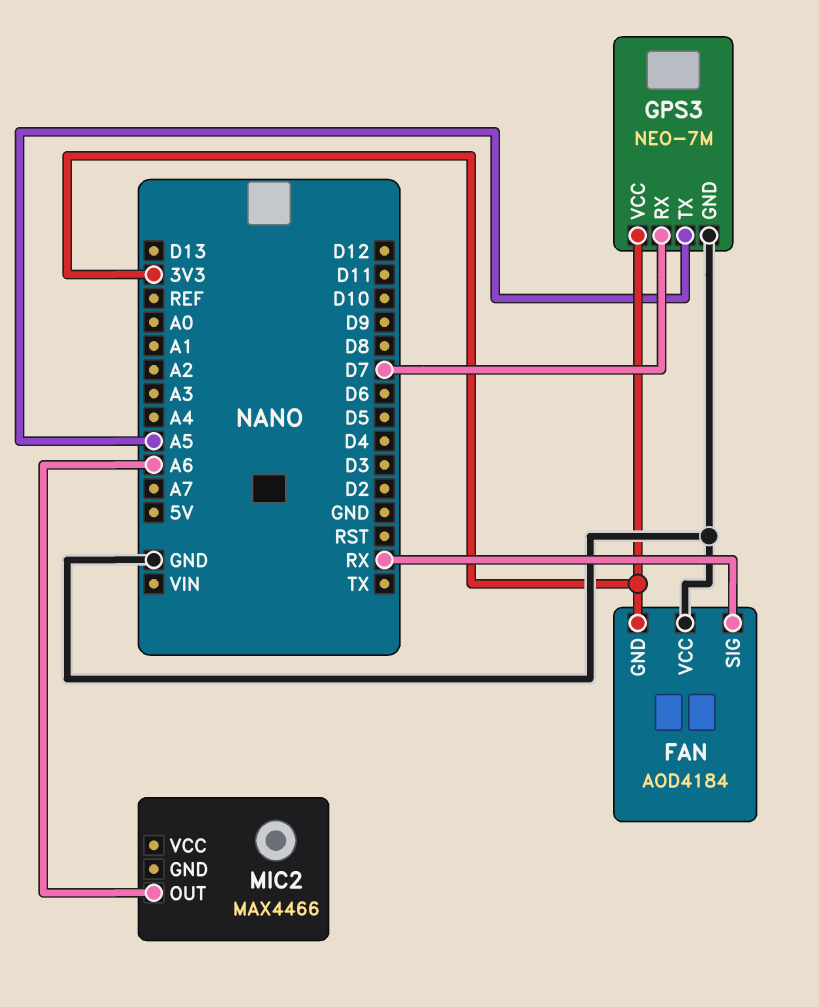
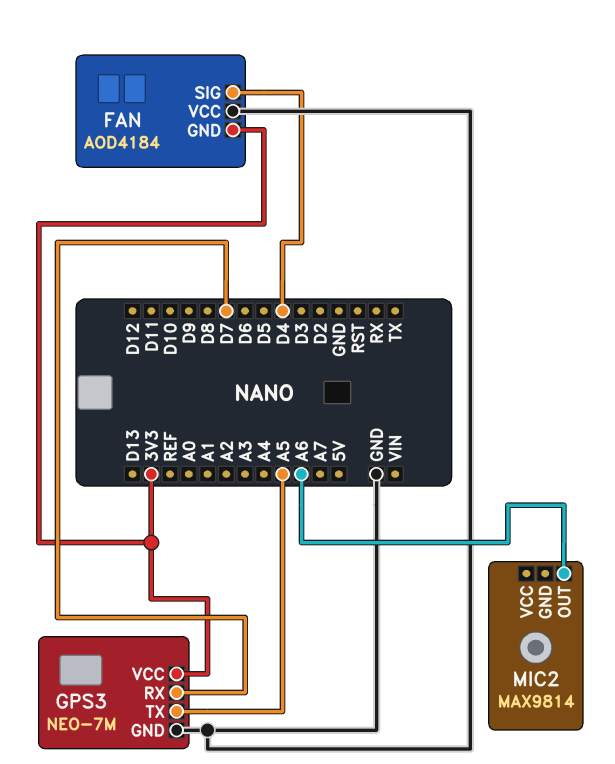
FAN pin SIG: RX -> D4
MIC2: MAX4466 -> MAX9814

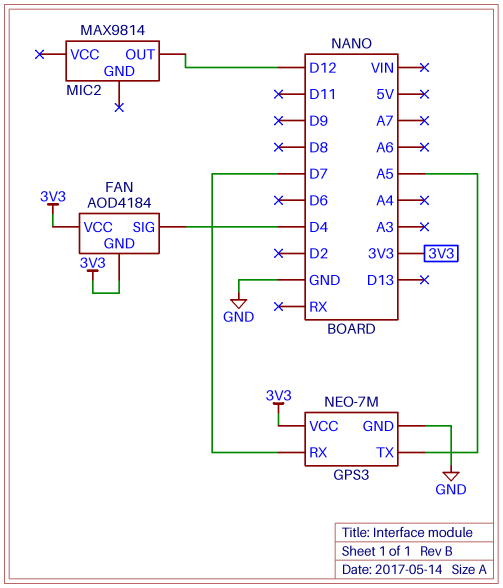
FAN pin VCC: GND -> 3V3
MIC2 pin OUT: A6 -> D12

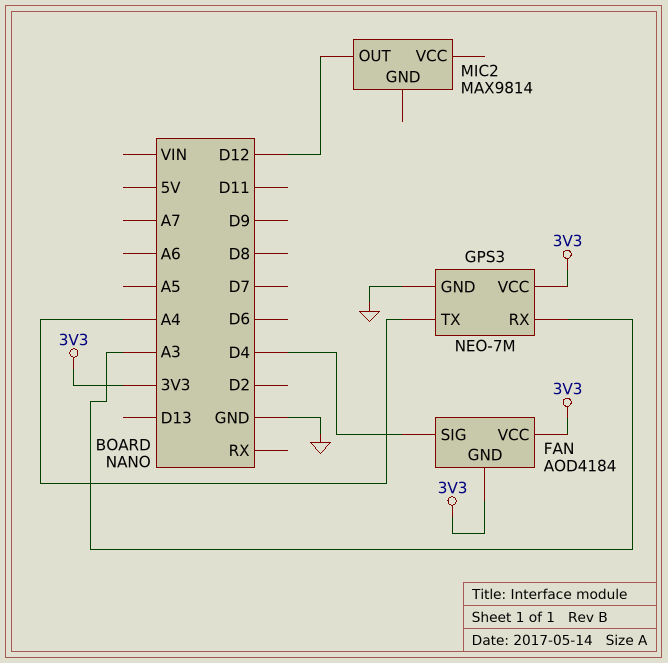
GPS3 pin RX: D7 -> A3
GPS3 pin TX: A5 -> A4

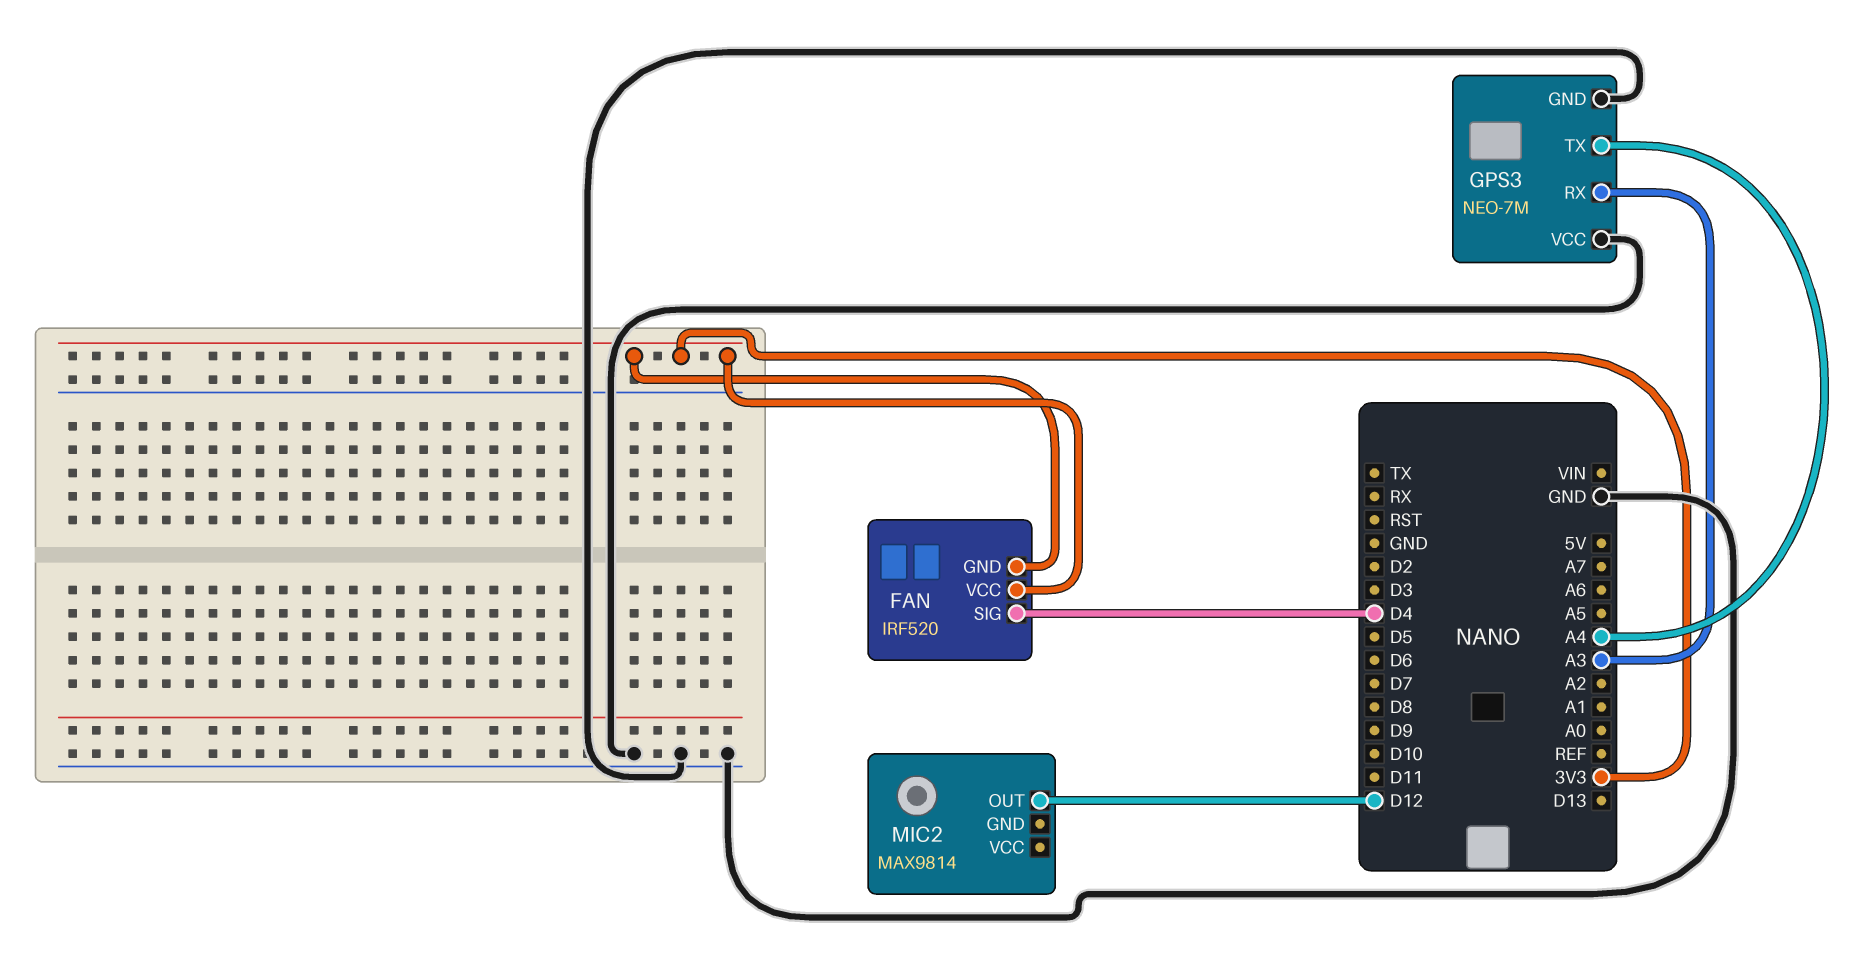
FAN: AOD4184 -> IRF520
GPS3 pin VCC: 3V3 -> GND

